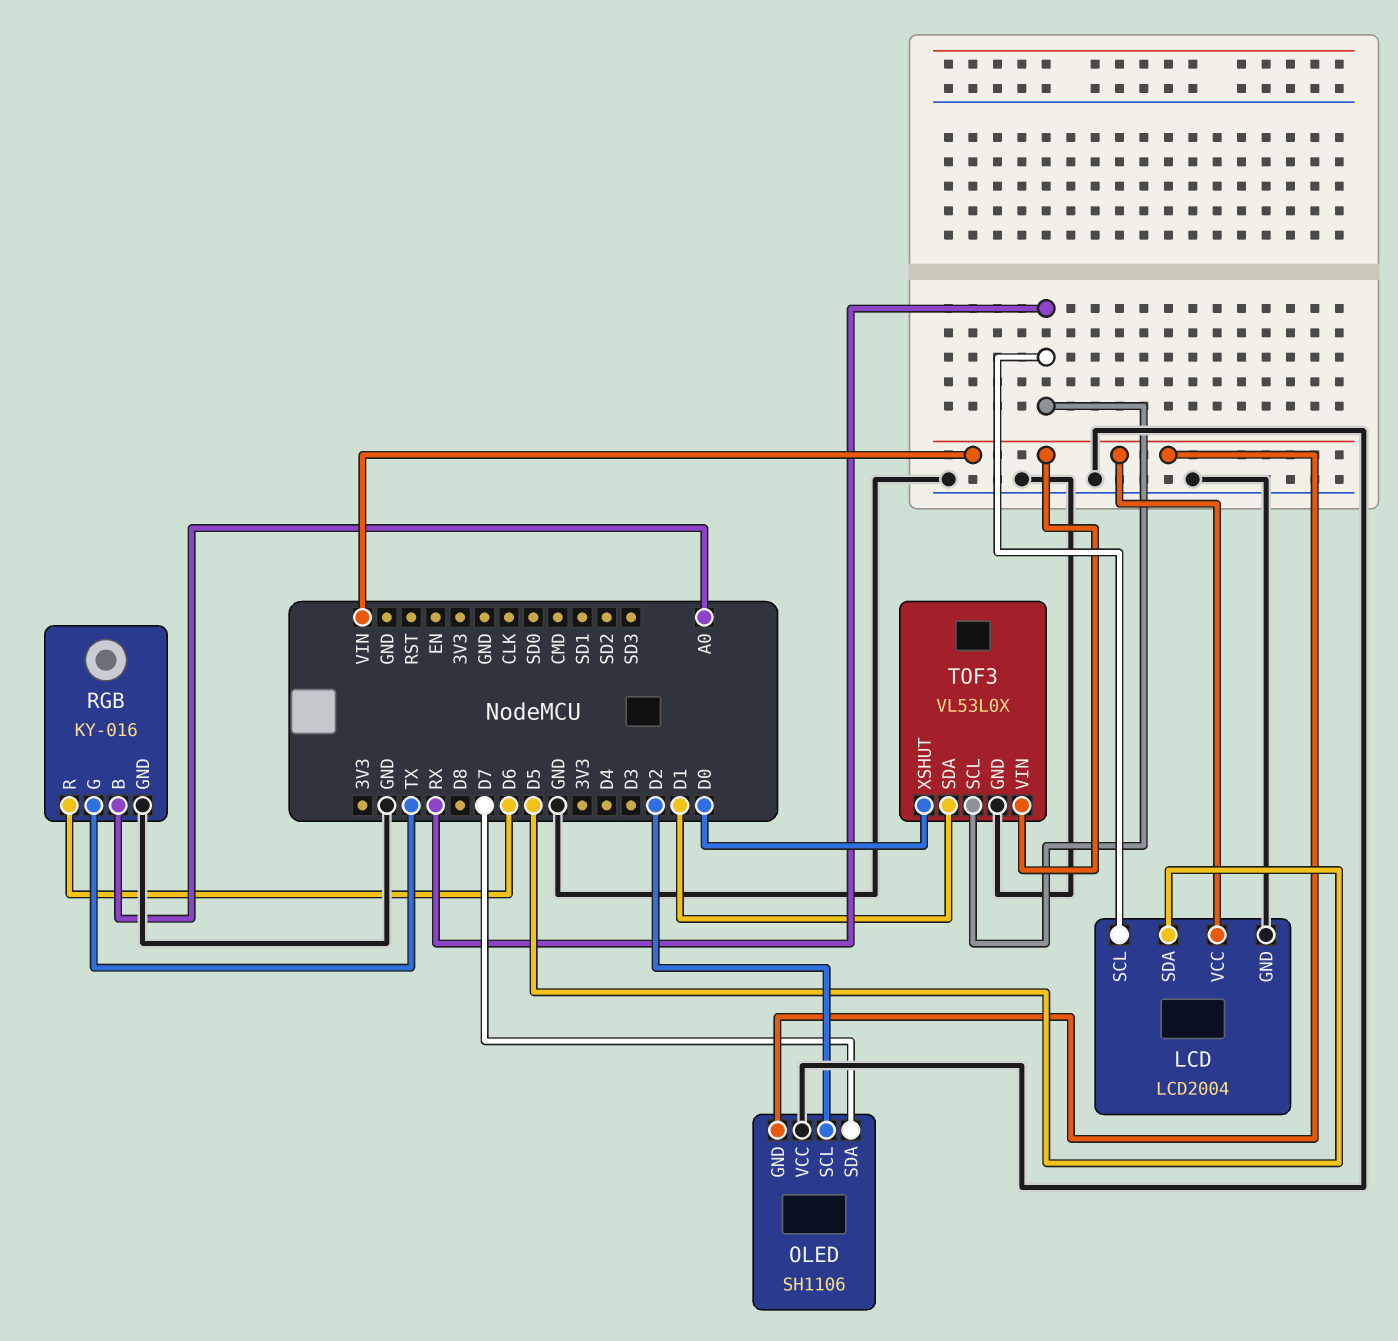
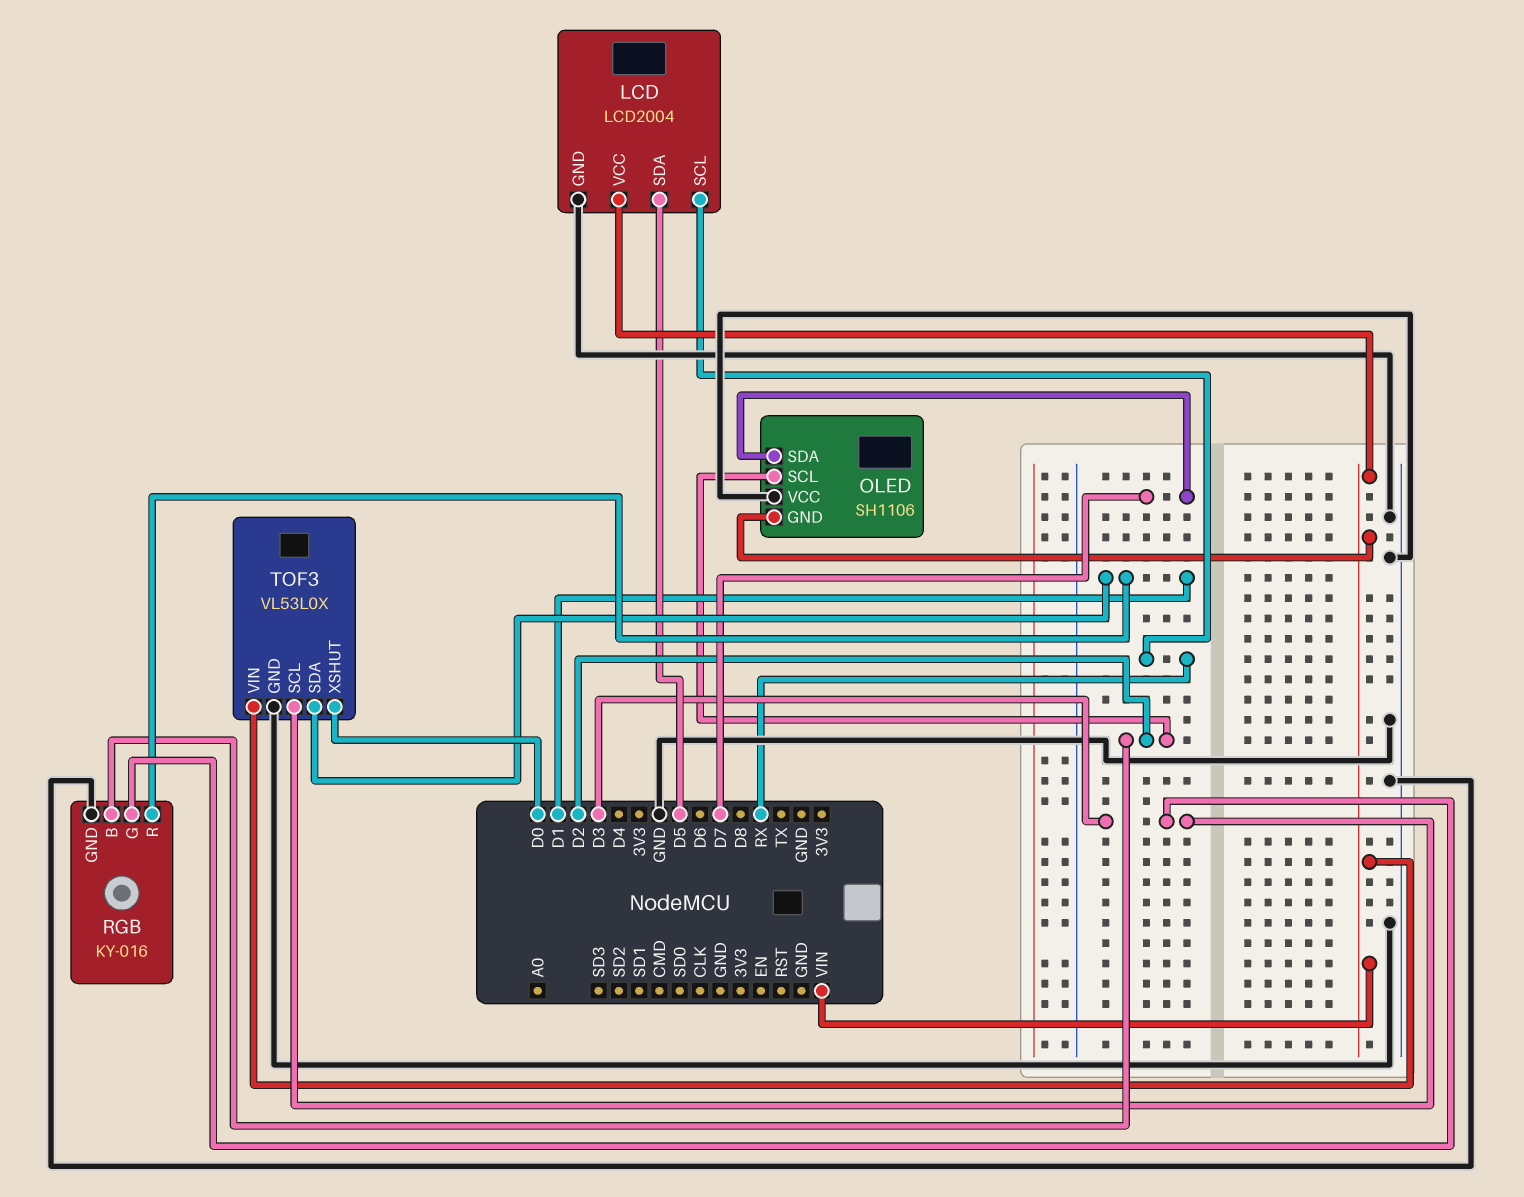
RGB pin B: A0 -> D2
RGB pin G: TX -> D3
RGB pin R: D6 -> D1
TOF3 pin SCL: RX -> D3

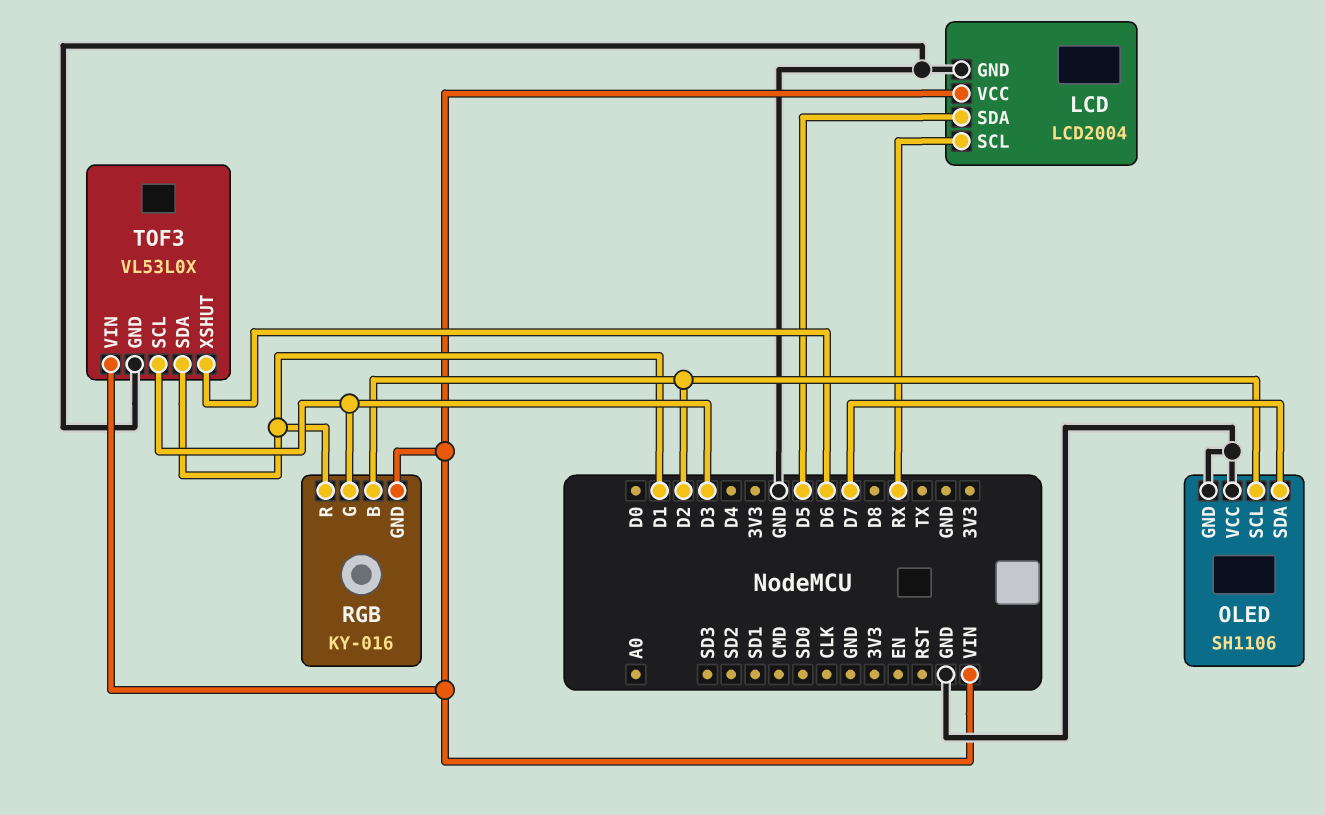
OLED pin GND: VIN -> GND
RGB pin GND: GND -> VIN
TOF3 pin XSHUT: D0 -> D6

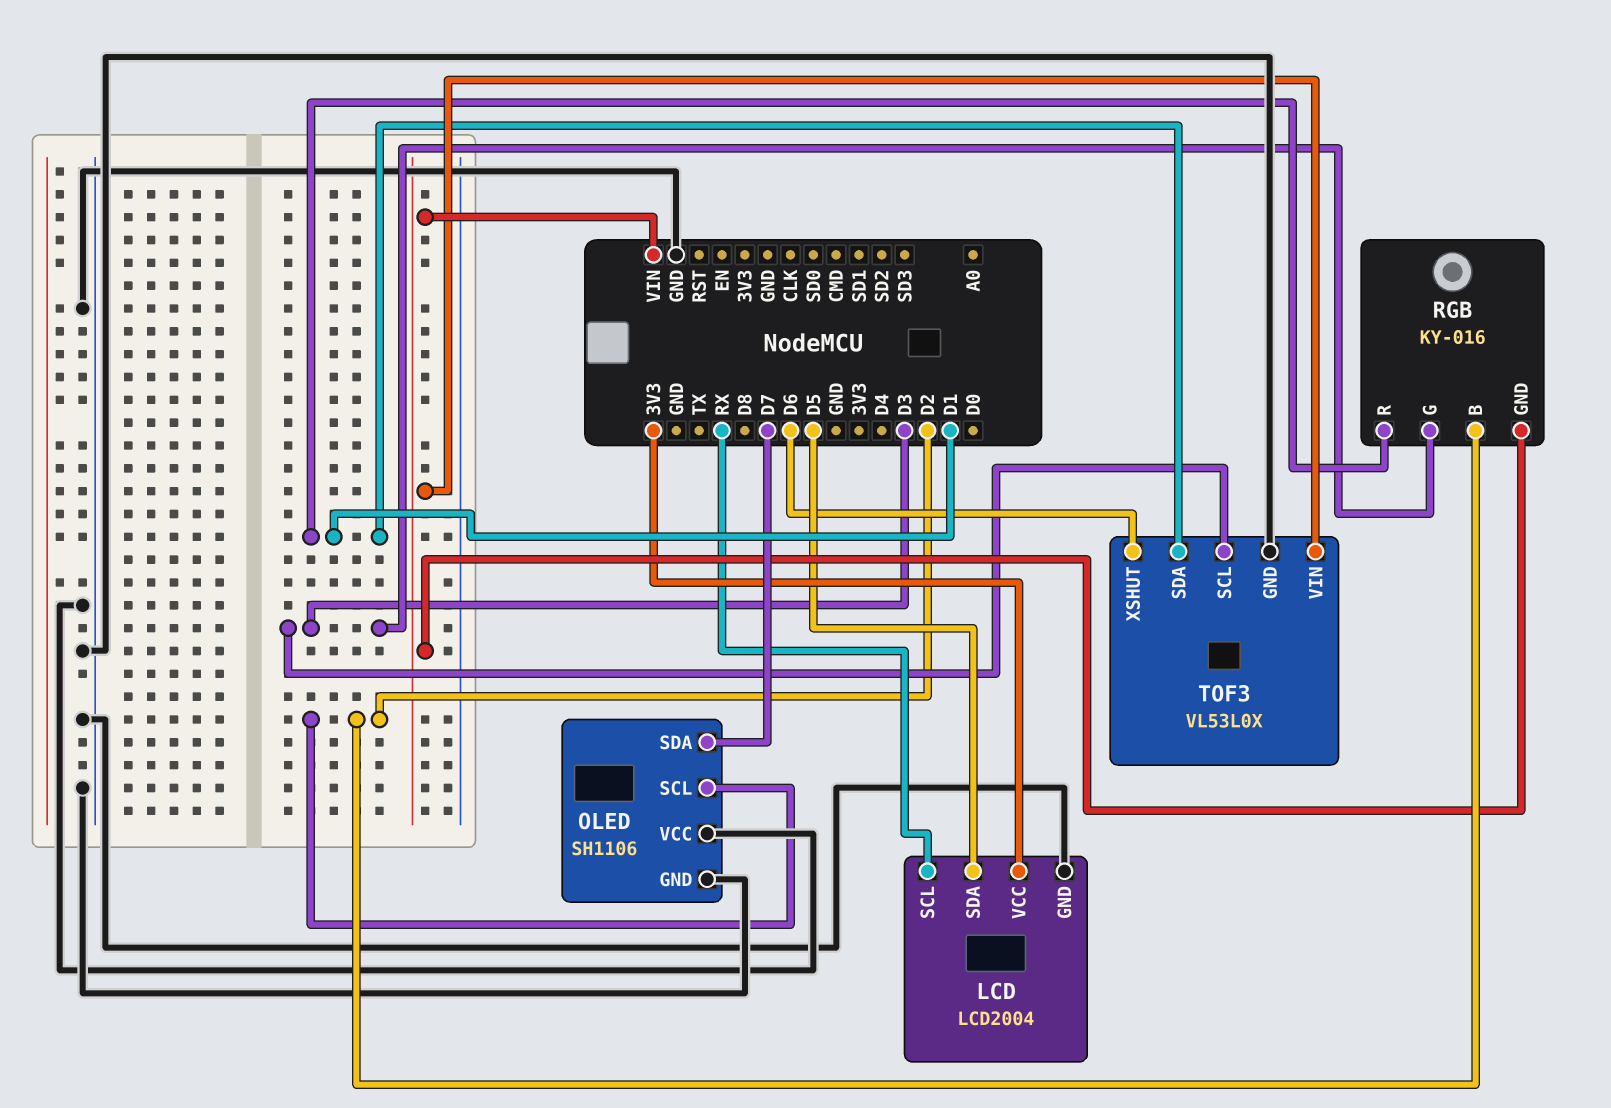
LCD pin VCC: VIN -> 3V3

